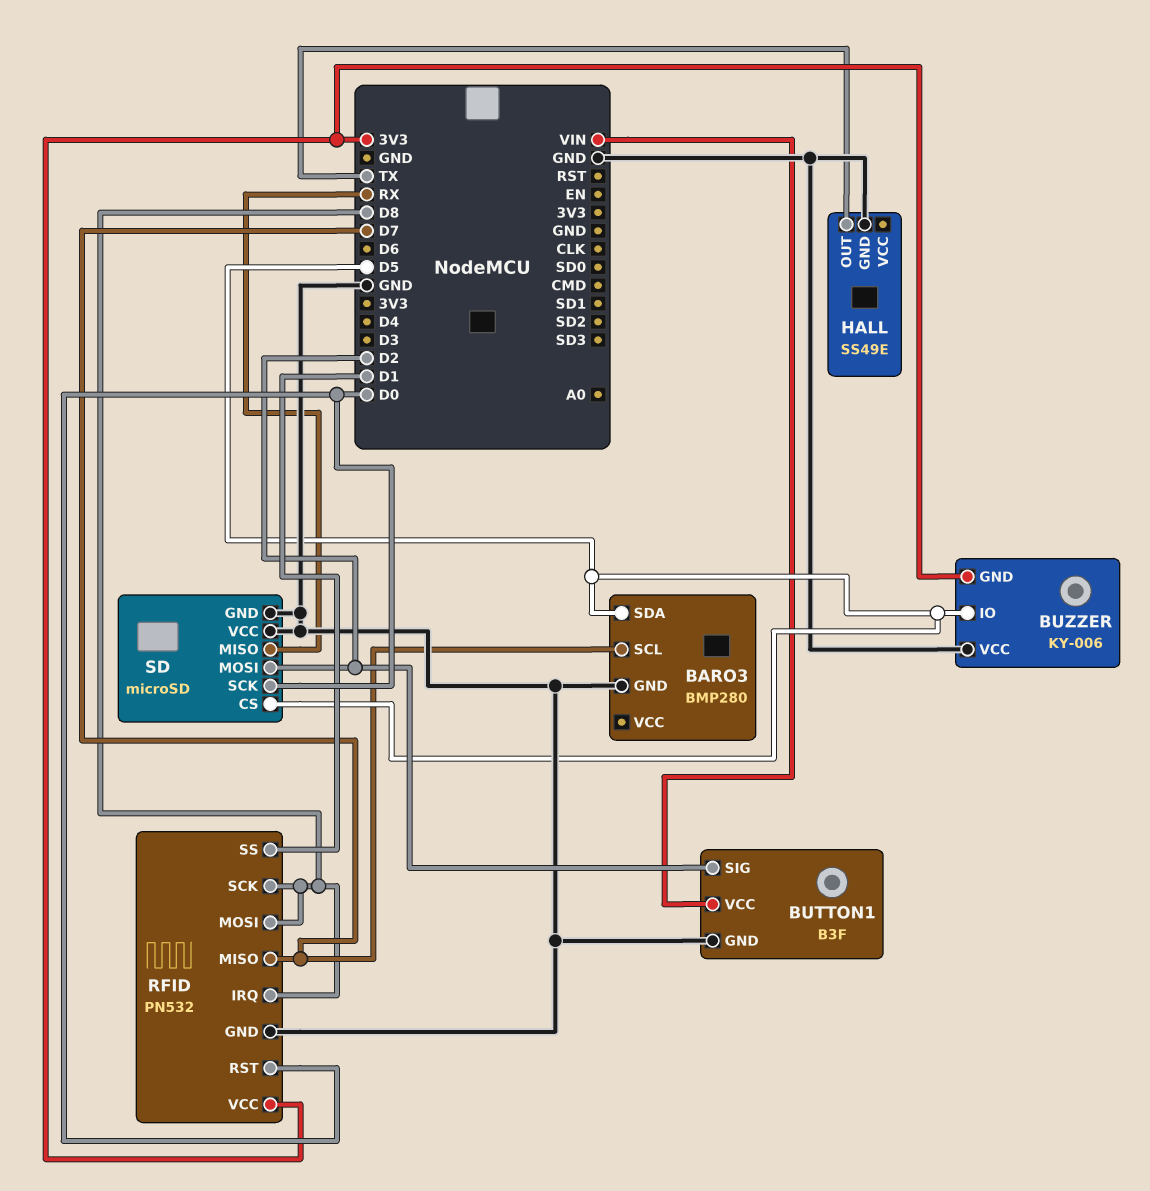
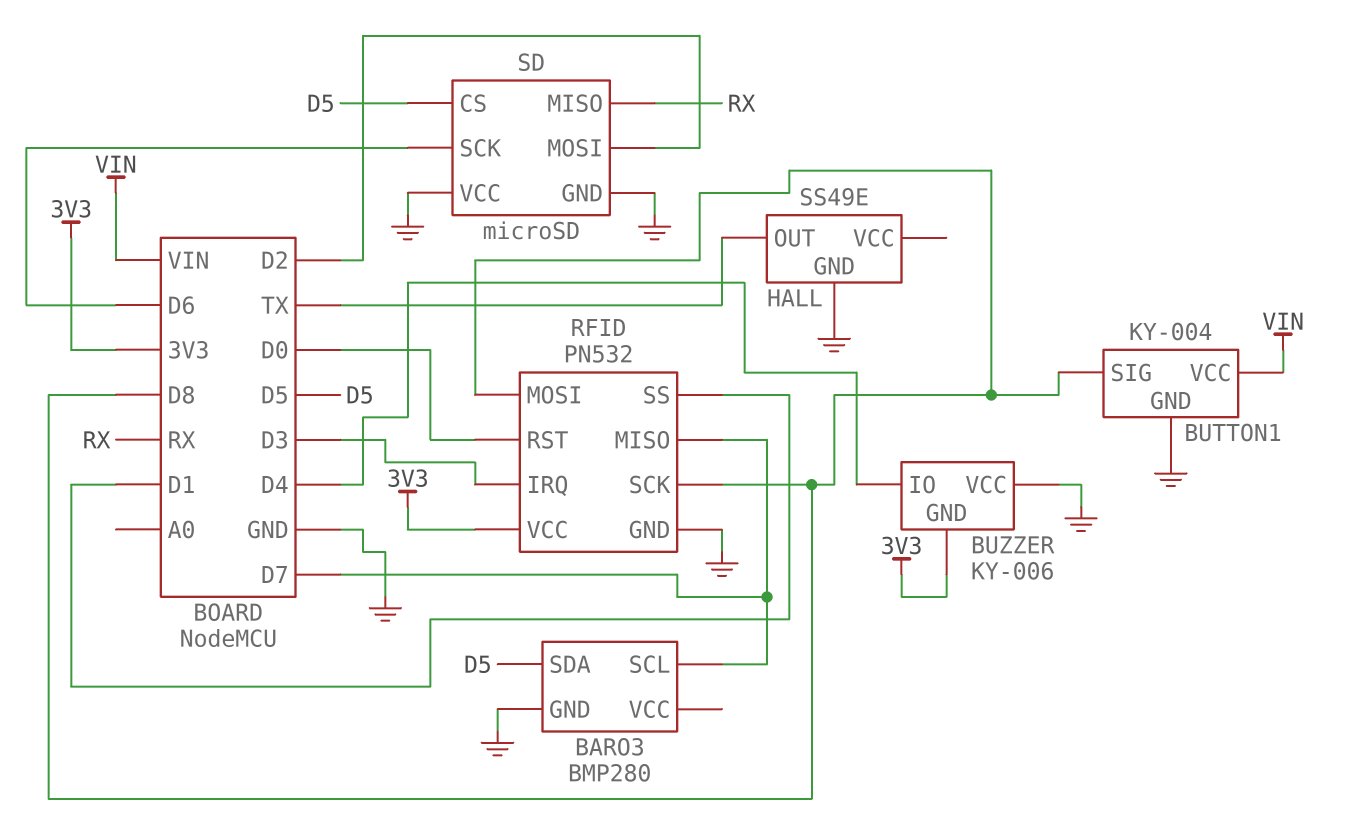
BUTTON1: B3F -> KY-004
BUTTON1 pin SIG: D2 -> D8
BUZZER pin IO: D5 -> D4
RFID pin IRQ: D8 -> D3
SD pin SCK: D0 -> D6

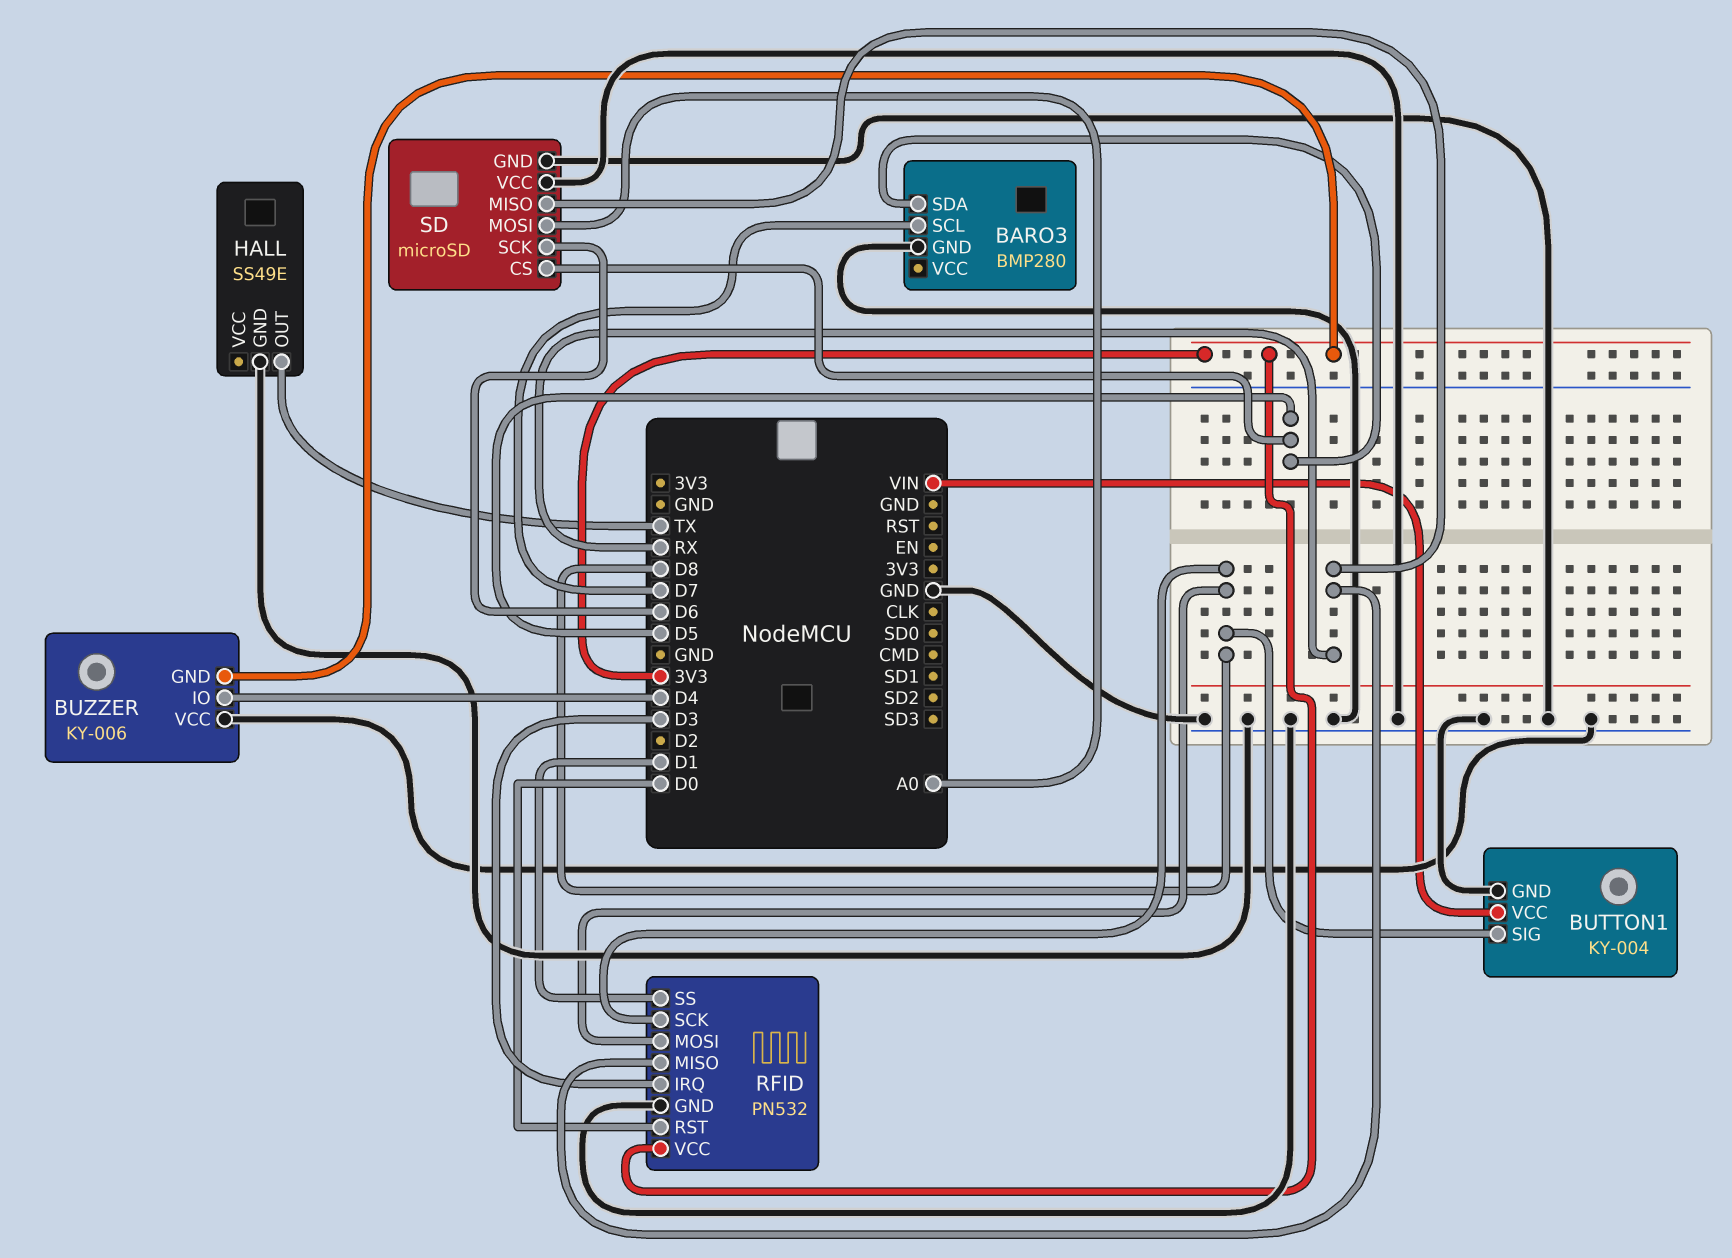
RFID pin MISO: D7 -> RX
SD pin MOSI: D2 -> A0

